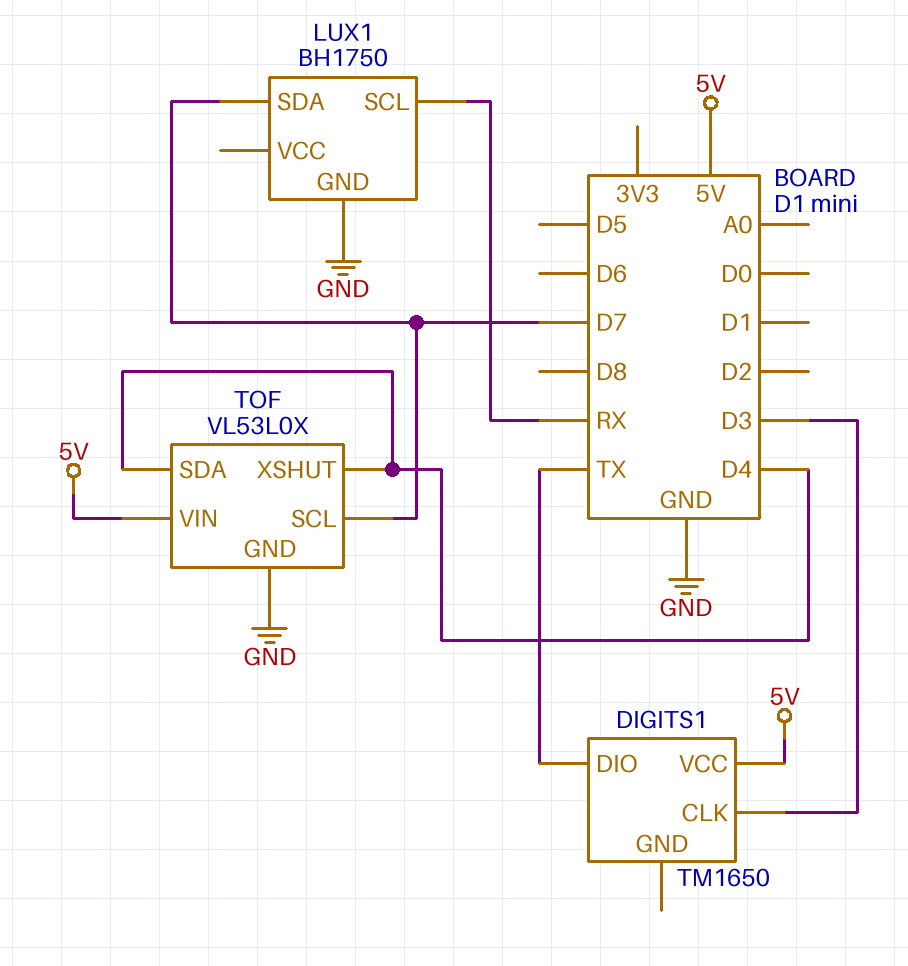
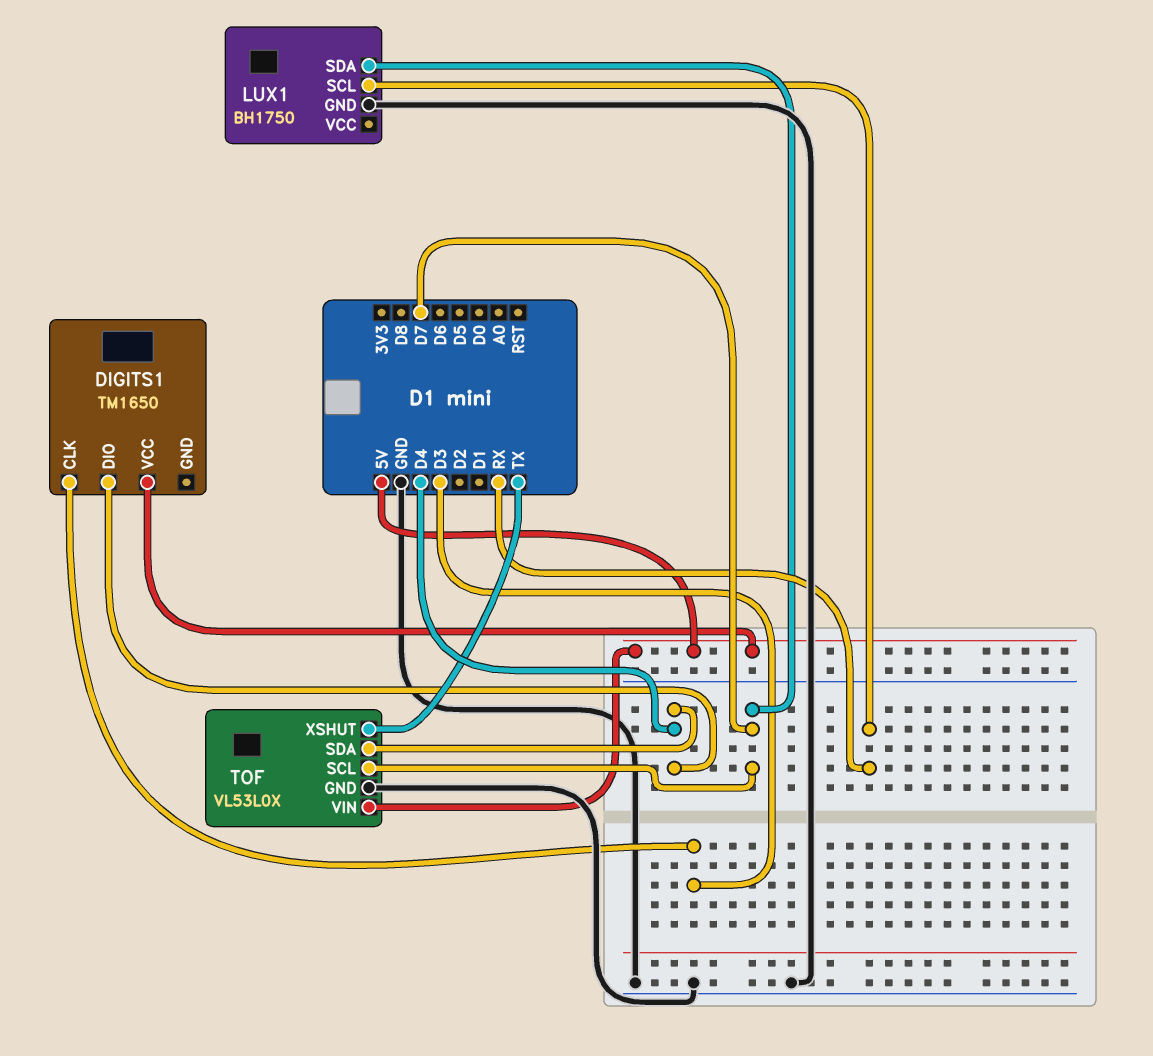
DIGITS1 pin DIO: TX -> D4
TOF pin XSHUT: D4 -> TX

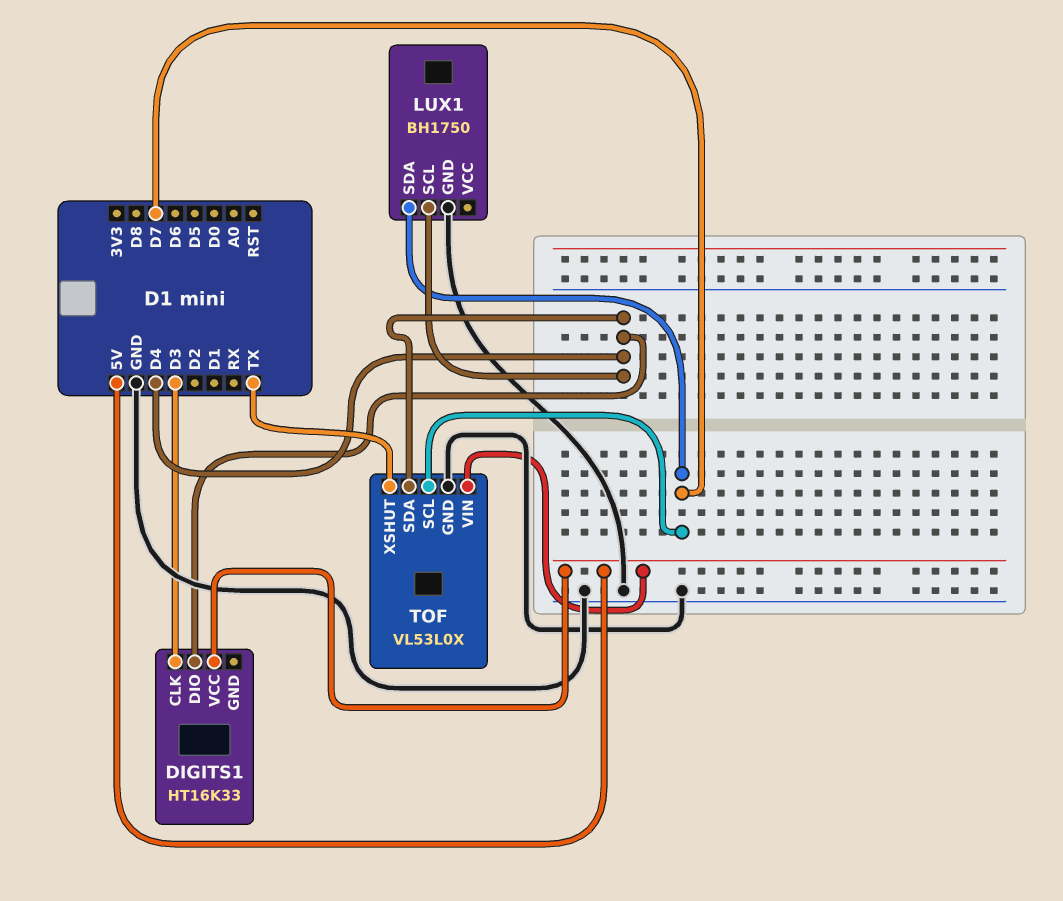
DIGITS1: TM1650 -> HT16K33
LUX1 pin SCL: RX -> D4

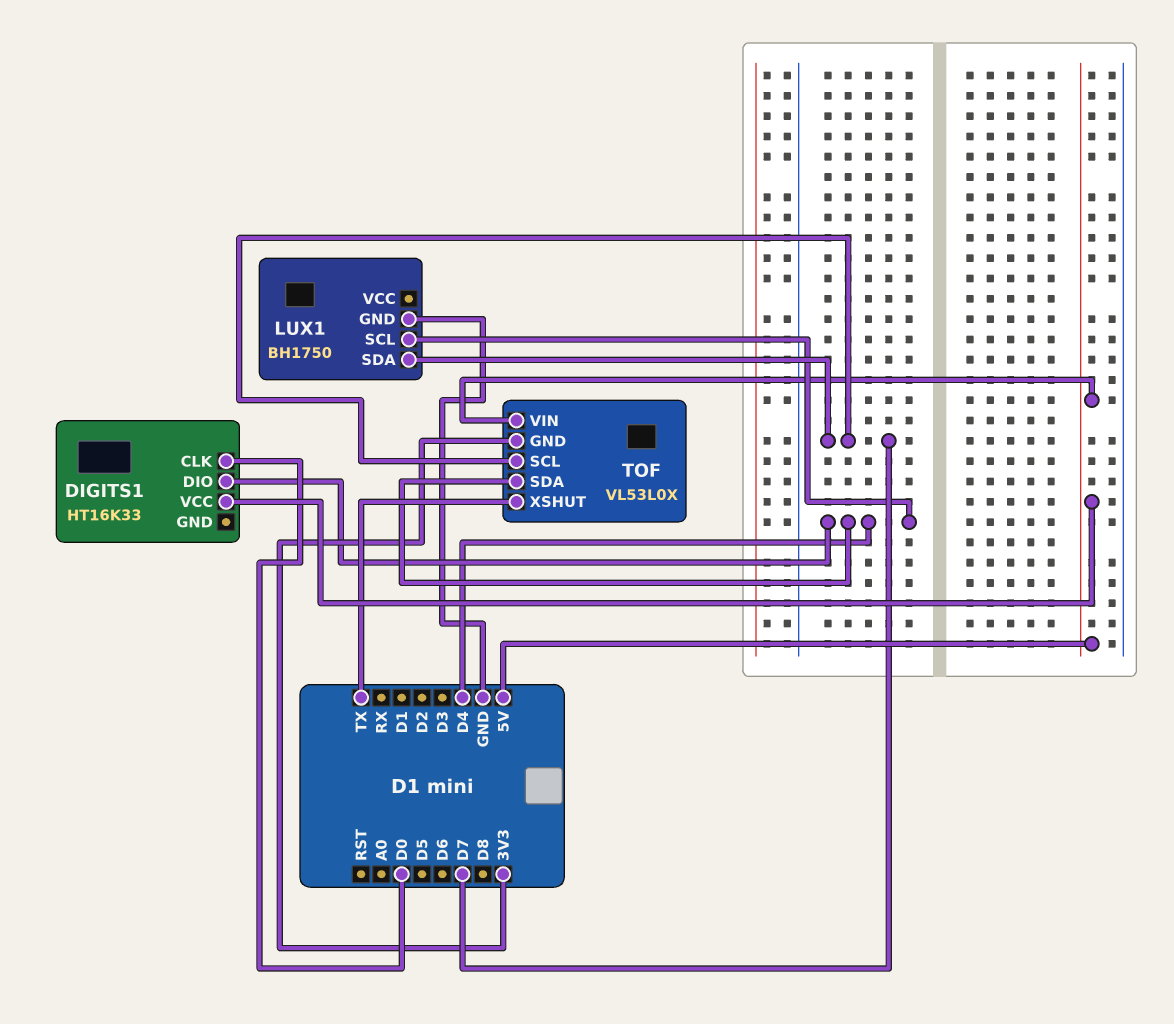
DIGITS1 pin CLK: D3 -> D0
TOF pin GND: GND -> 3V3

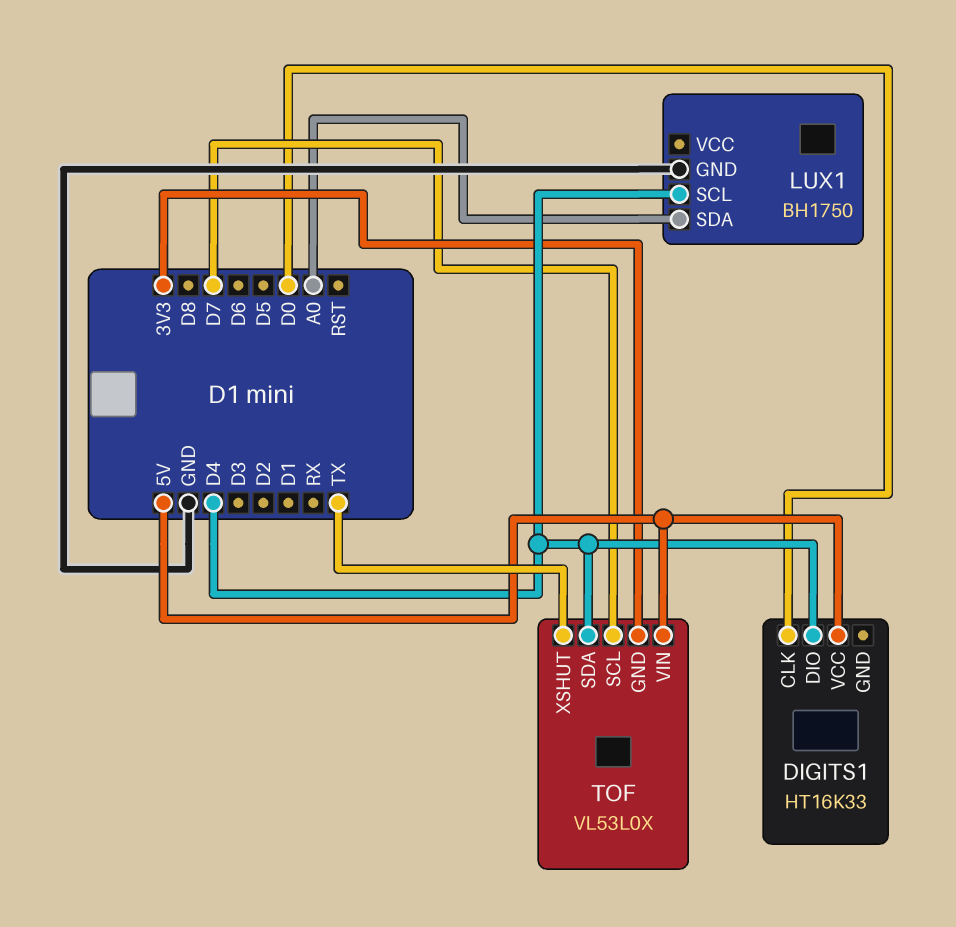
LUX1 pin SDA: D7 -> A0

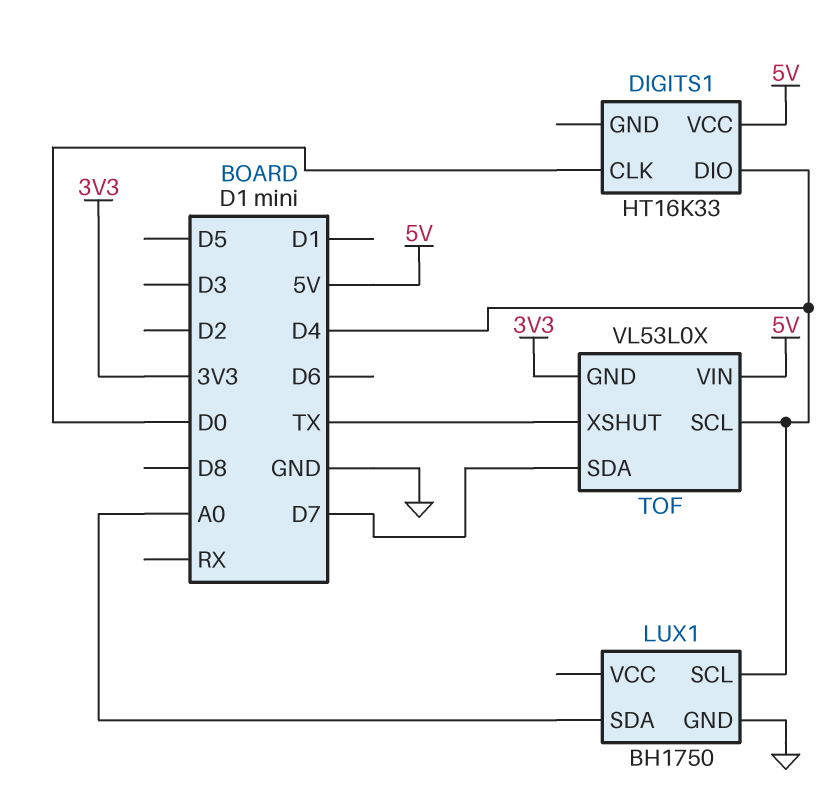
TOF pin SCL: D7 -> D4
TOF pin SDA: D4 -> D7

